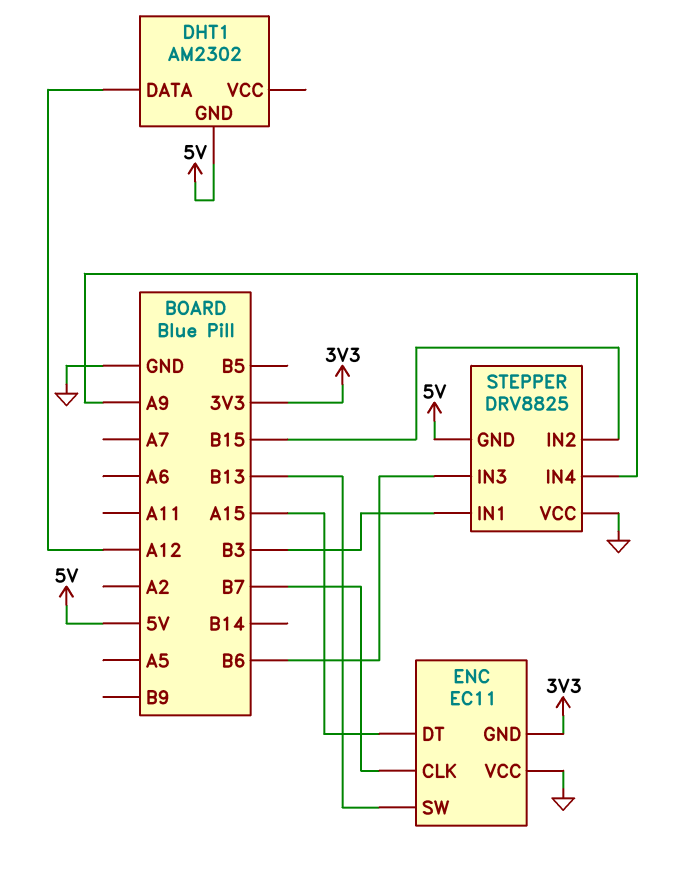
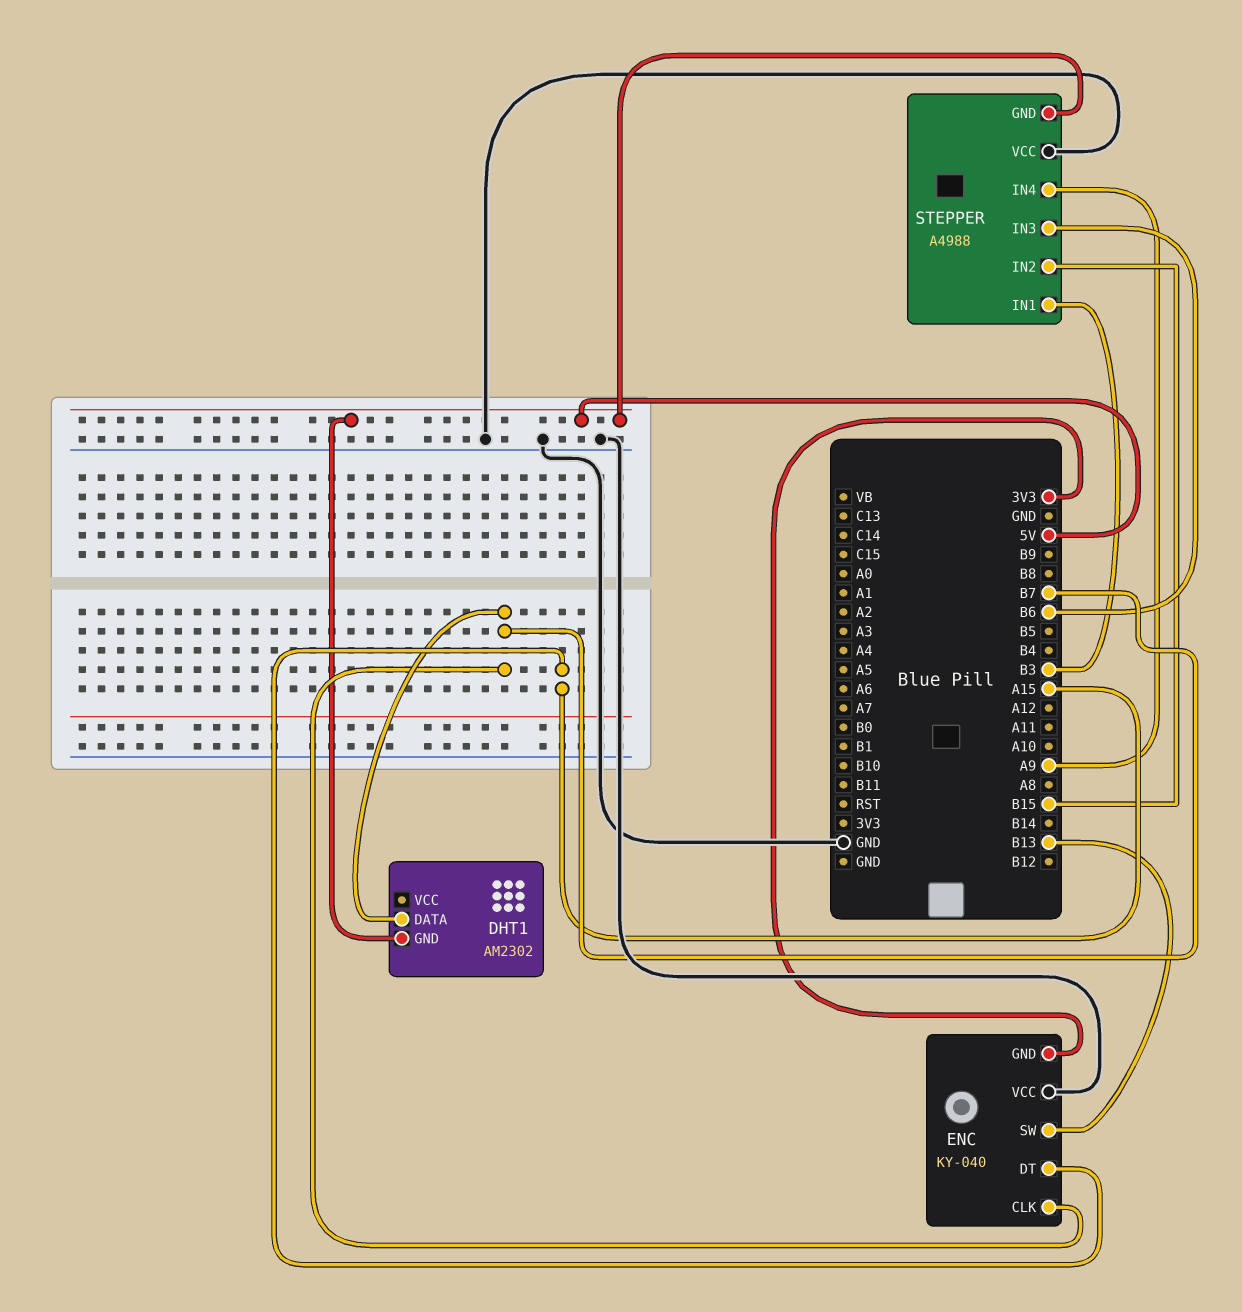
DHT1 pin DATA: A12 -> B7
ENC: EC11 -> KY-040
STEPPER: DRV8825 -> A4988

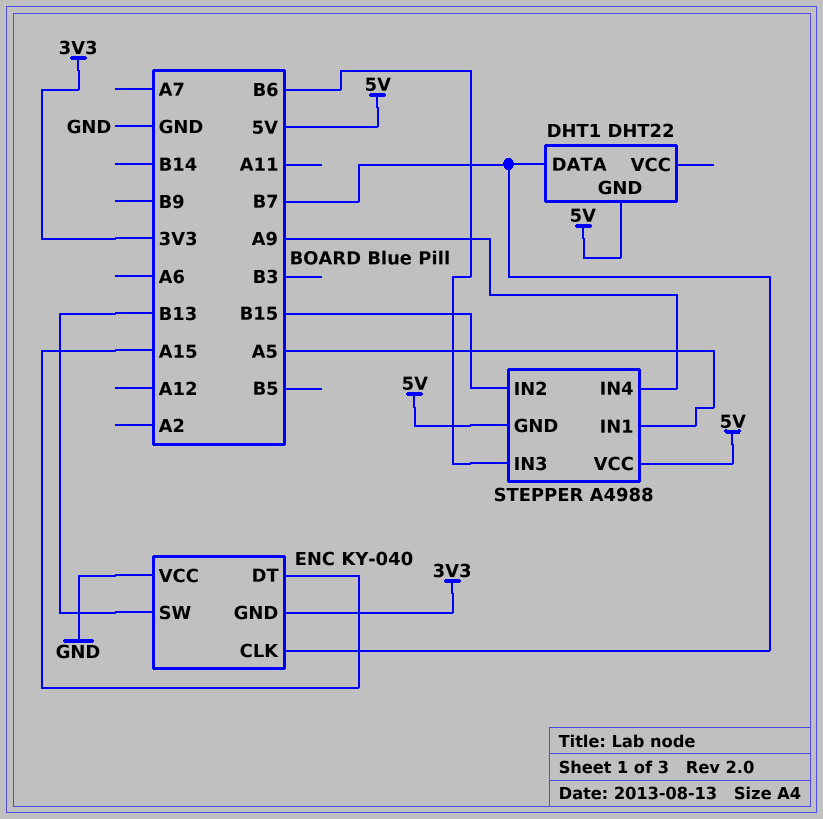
DHT1: AM2302 -> DHT22
STEPPER pin IN1: B3 -> A5
STEPPER pin VCC: GND -> 5V

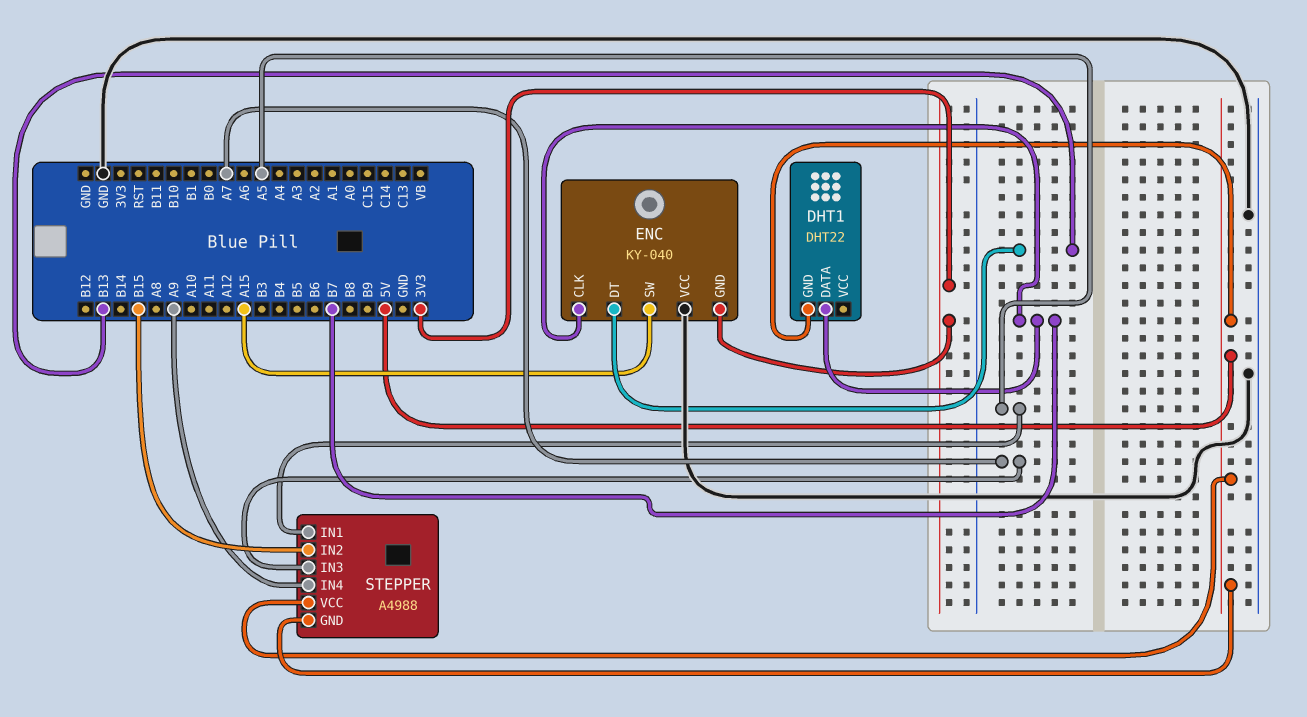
ENC pin DT: A15 -> B13
ENC pin SW: B13 -> A15
STEPPER pin IN3: B6 -> A7

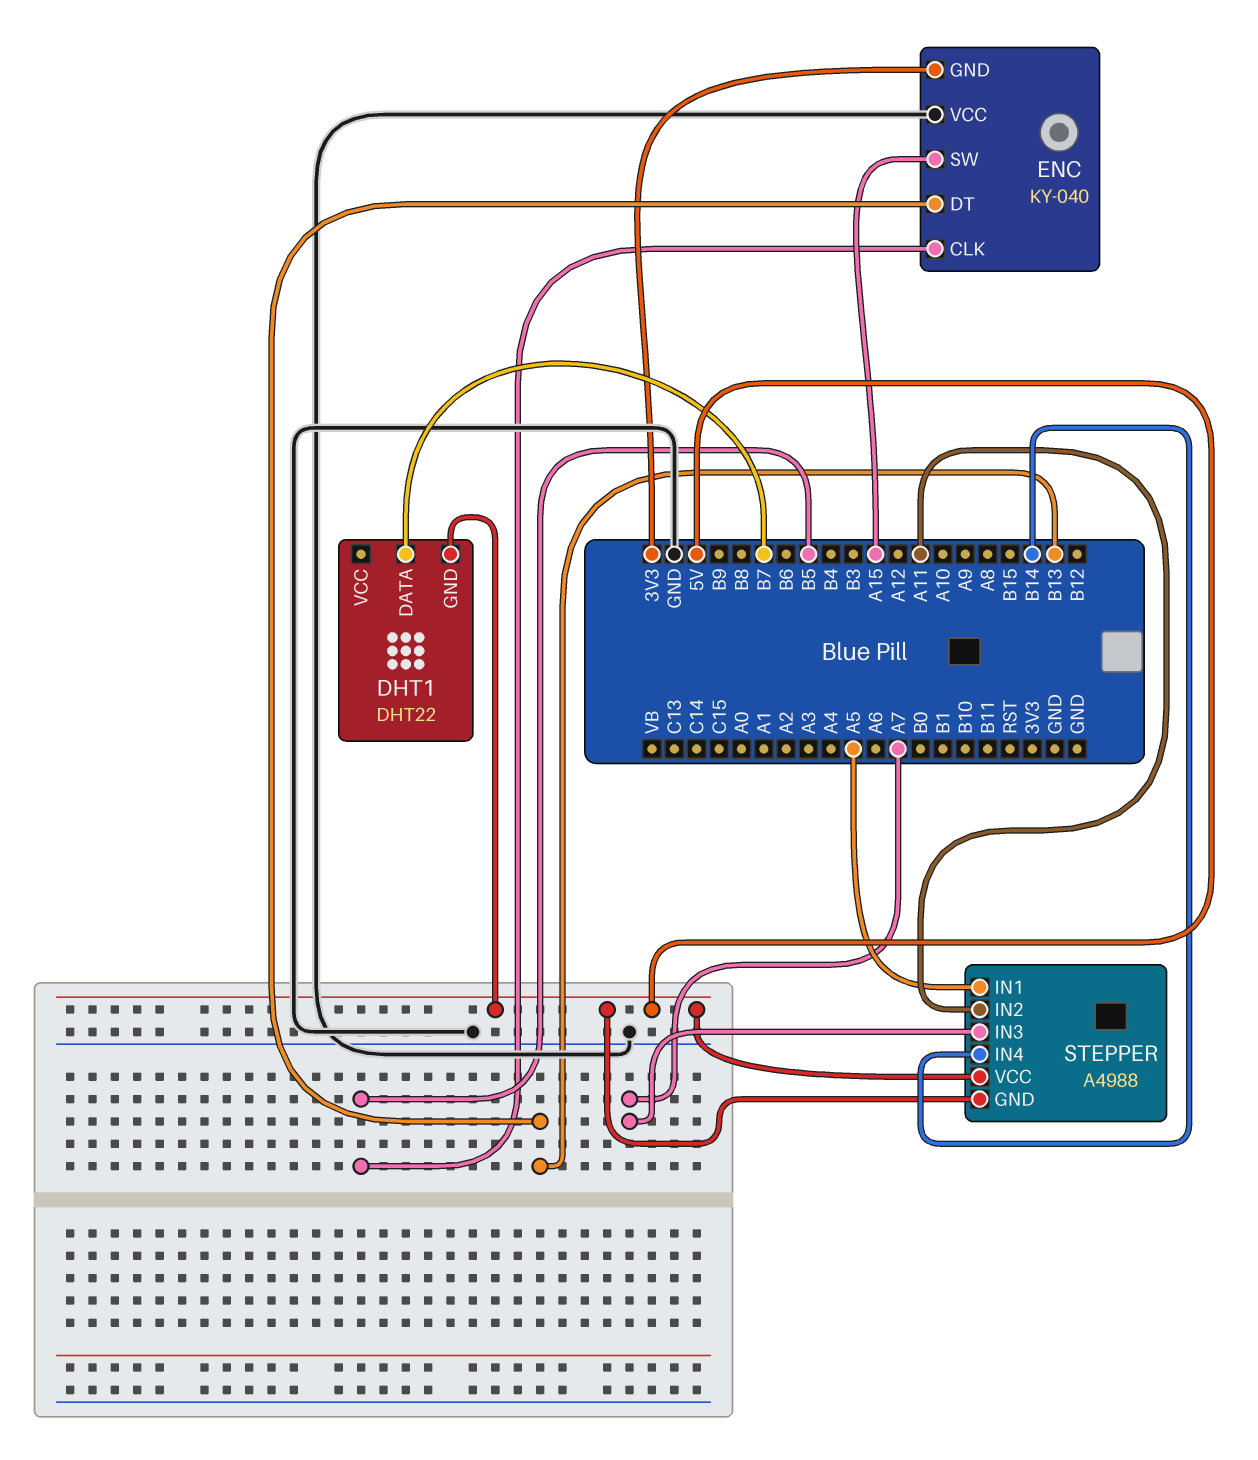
ENC pin CLK: B7 -> B5
STEPPER pin IN2: B15 -> A11
STEPPER pin IN4: A9 -> B14

